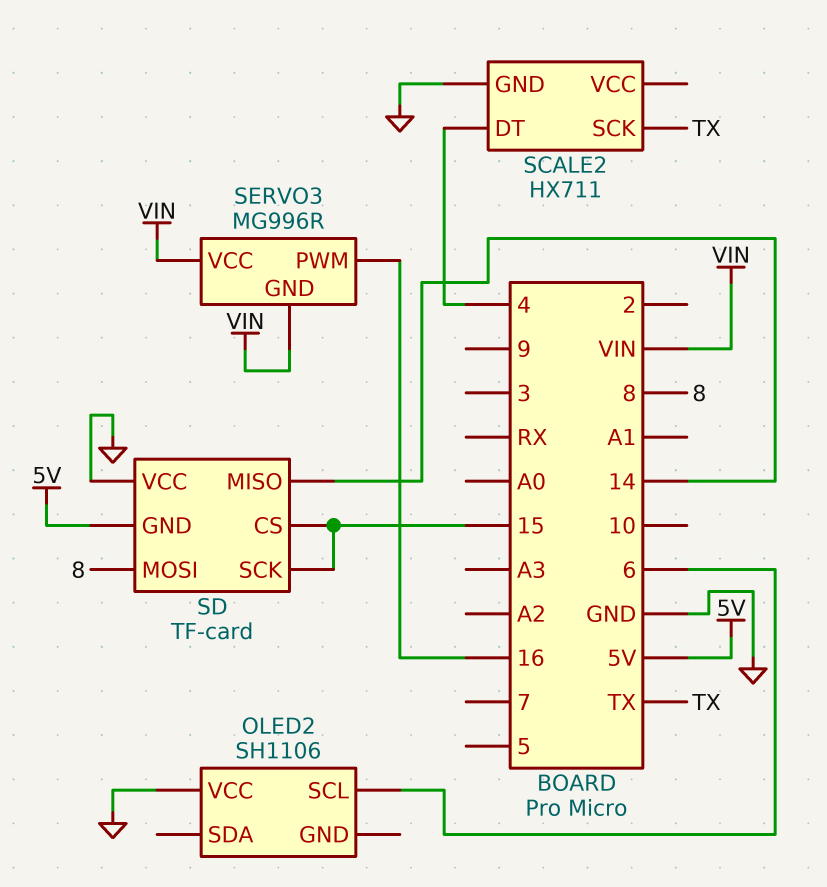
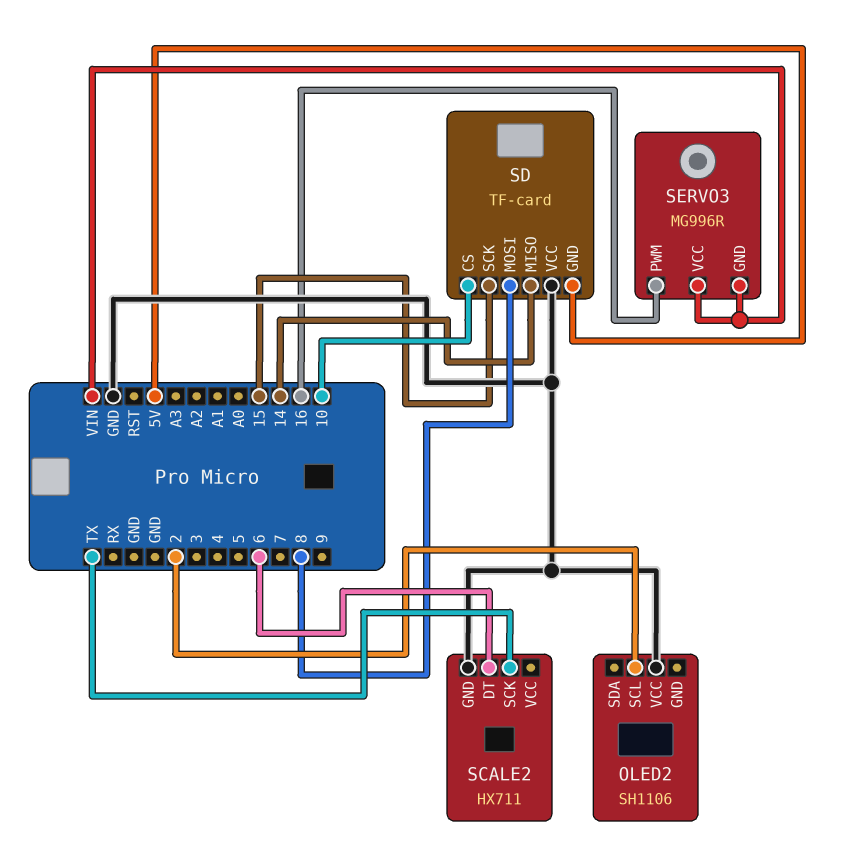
OLED2 pin SCL: 6 -> 2
SCALE2 pin DT: 4 -> 6
SD pin CS: 15 -> 10

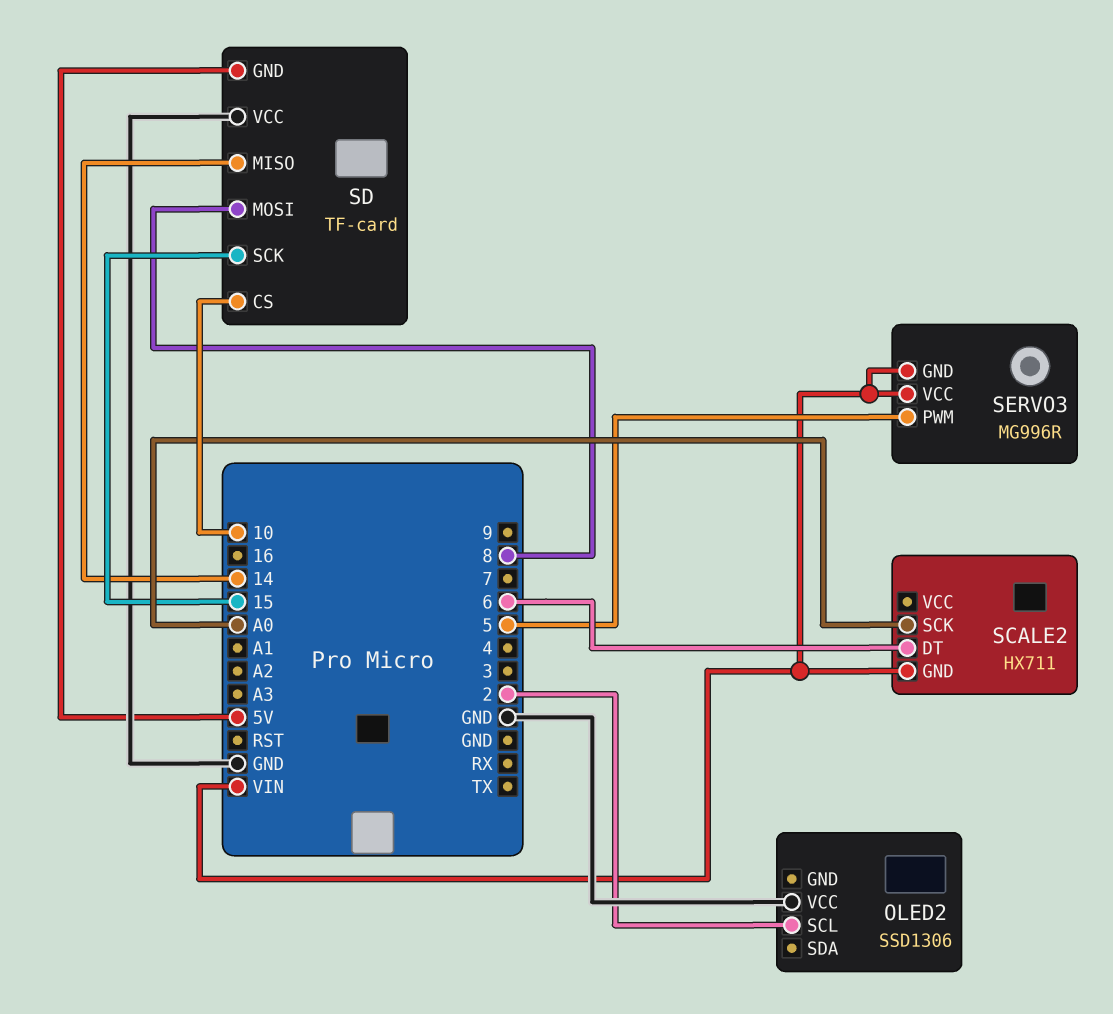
OLED2: SH1106 -> SSD1306
SCALE2 pin GND: GND -> VIN
SCALE2 pin SCK: TX -> A0
SERVO3 pin PWM: 16 -> 5

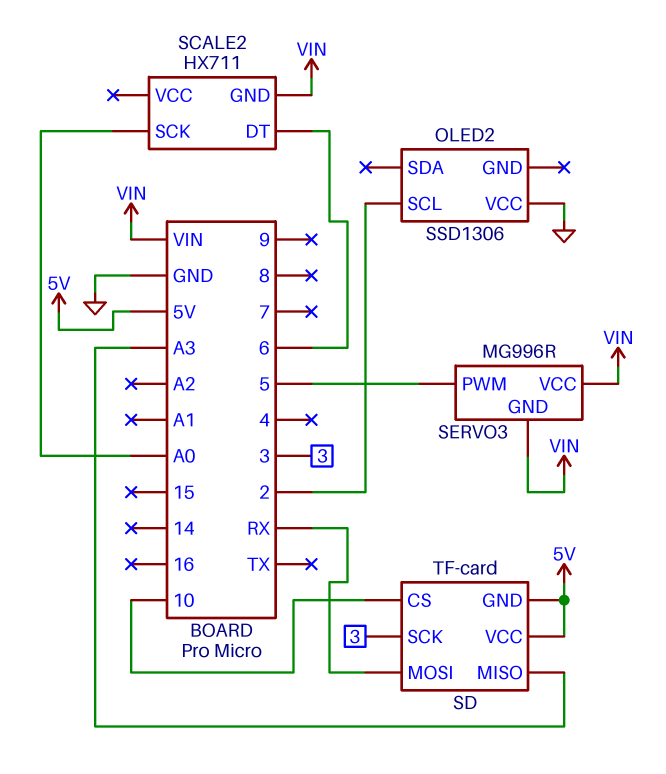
SD pin MISO: 14 -> A3
SD pin MOSI: 8 -> RX
SD pin SCK: 15 -> 3
SD pin VCC: GND -> 5V

